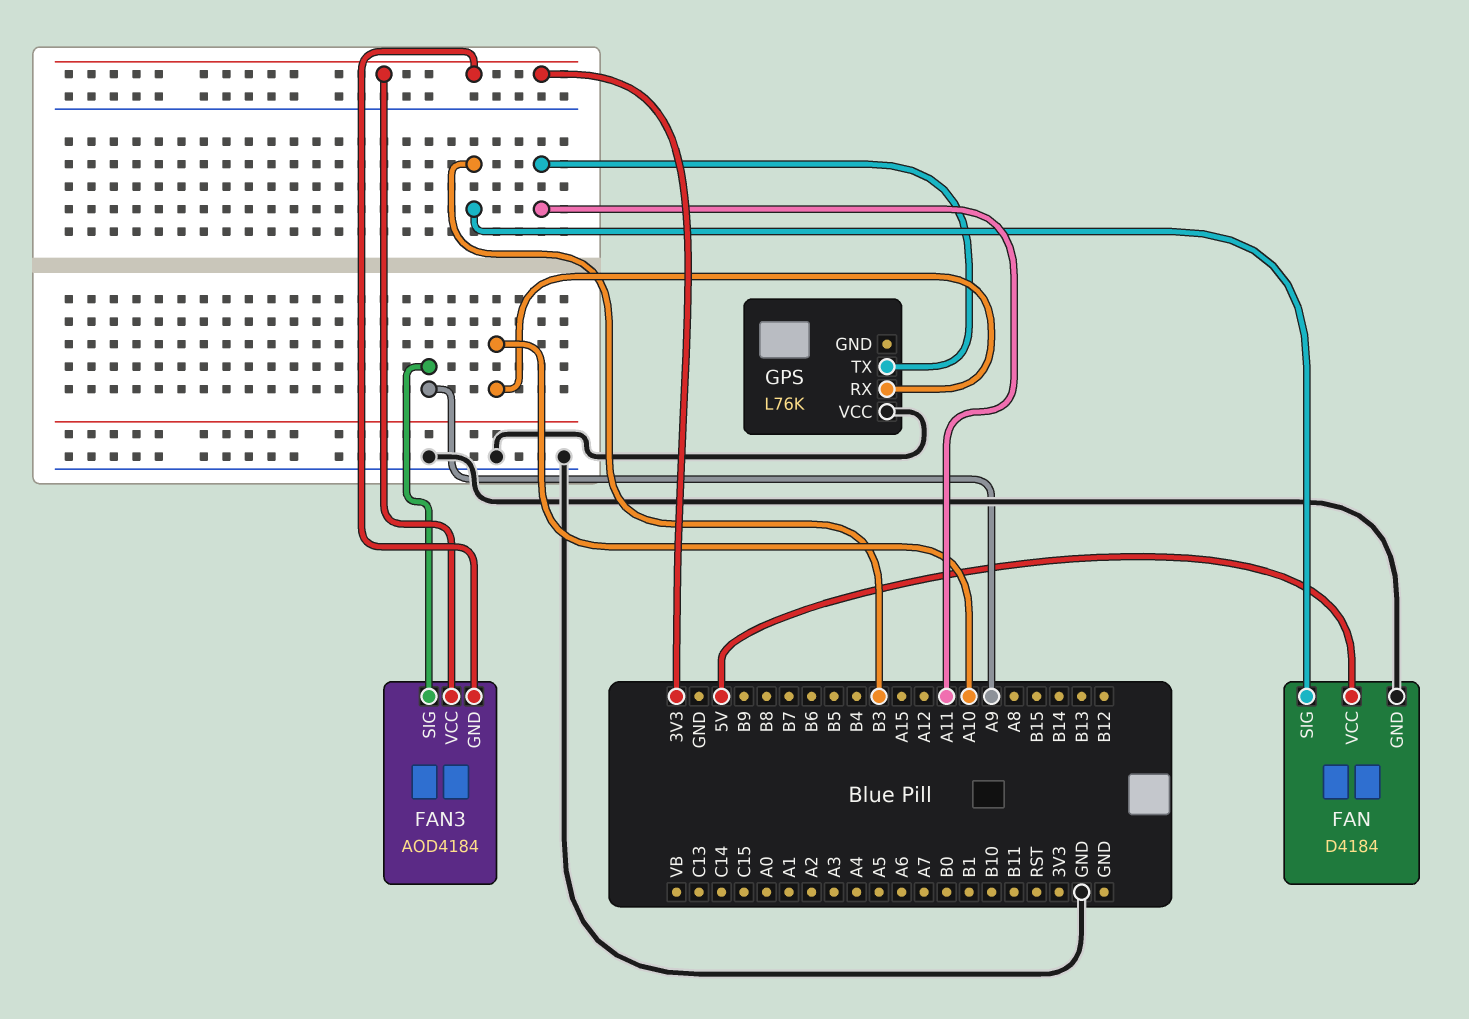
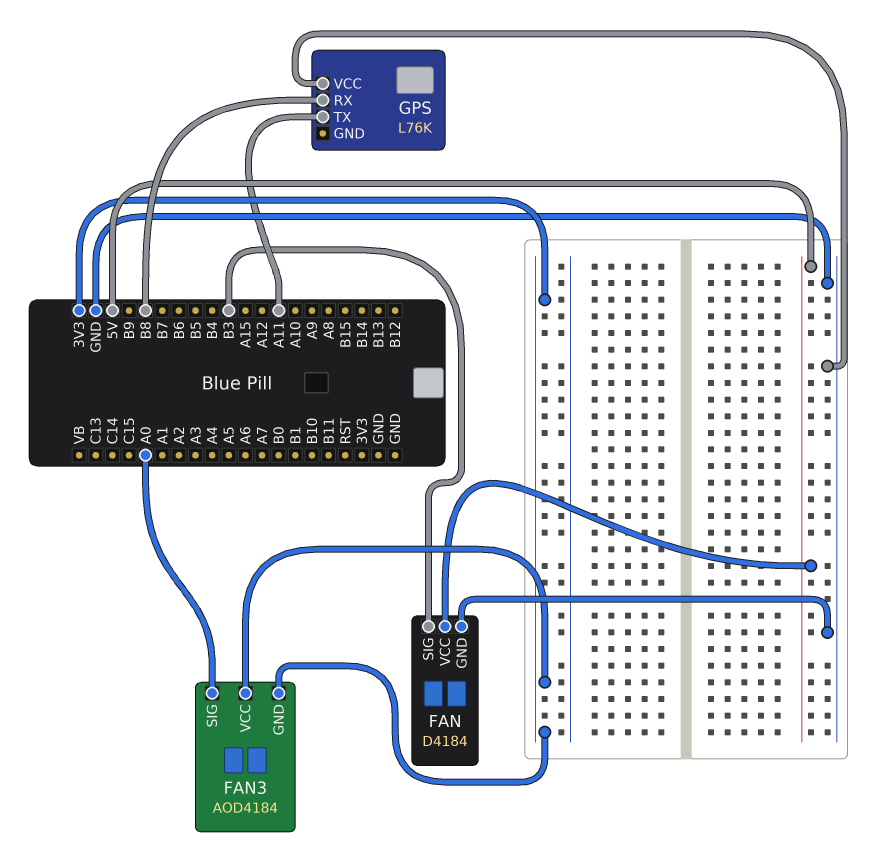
FAN3 pin SIG: A9 -> A0
GPS pin RX: A10 -> B8

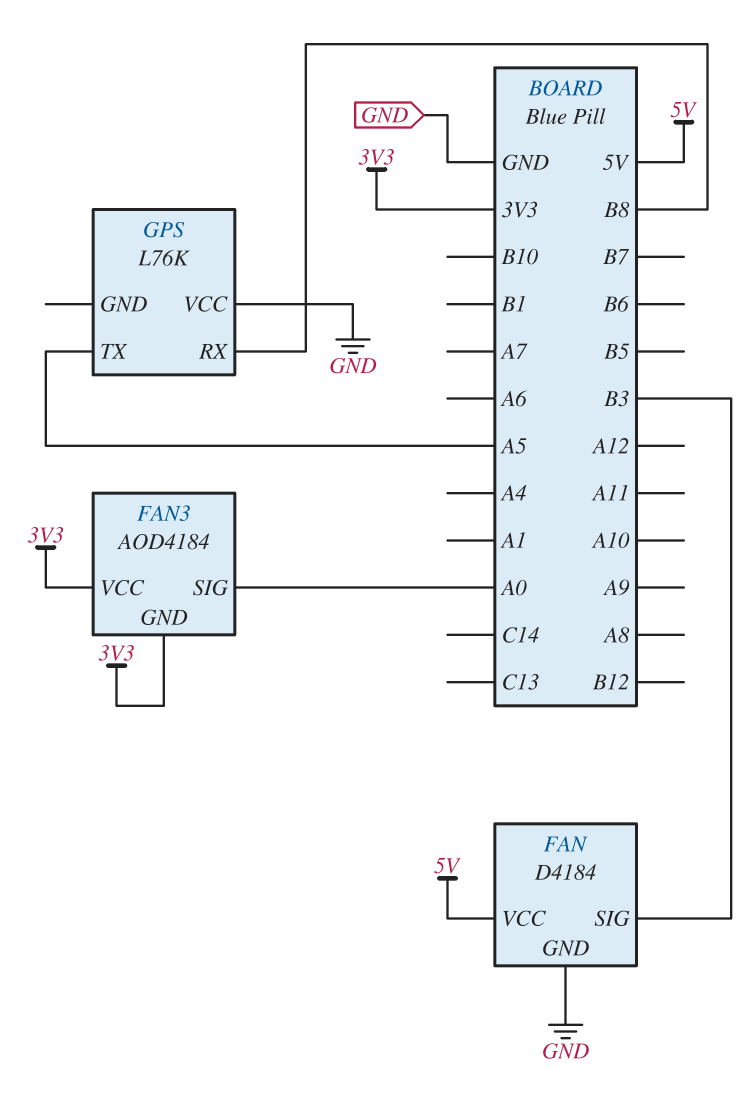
GPS pin TX: A11 -> A5

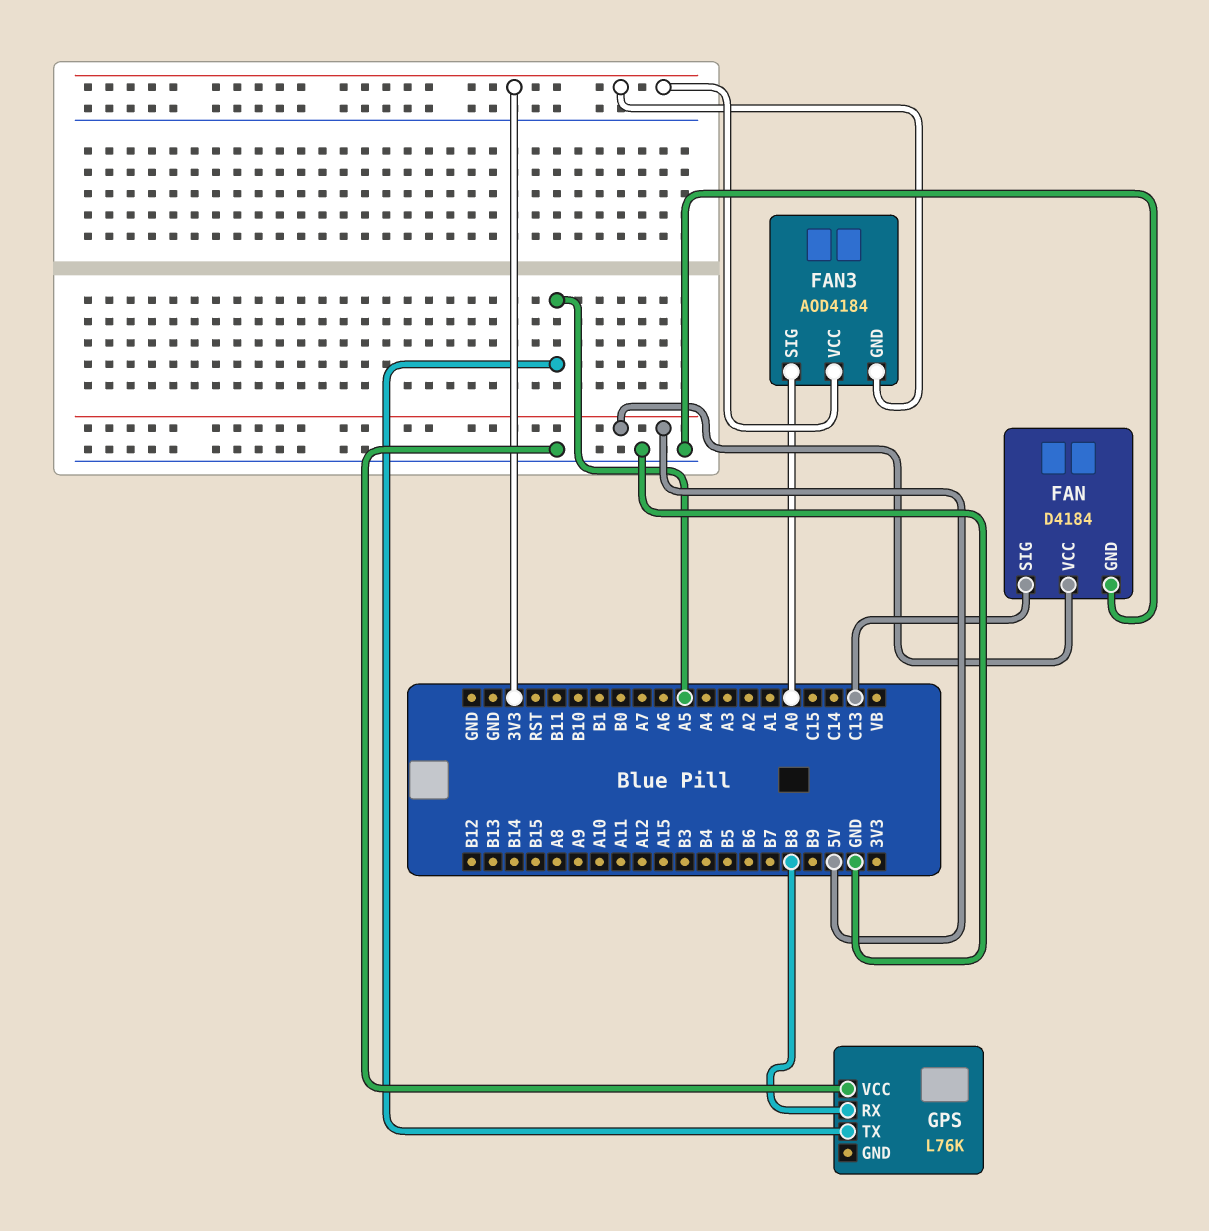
FAN pin SIG: B3 -> C13

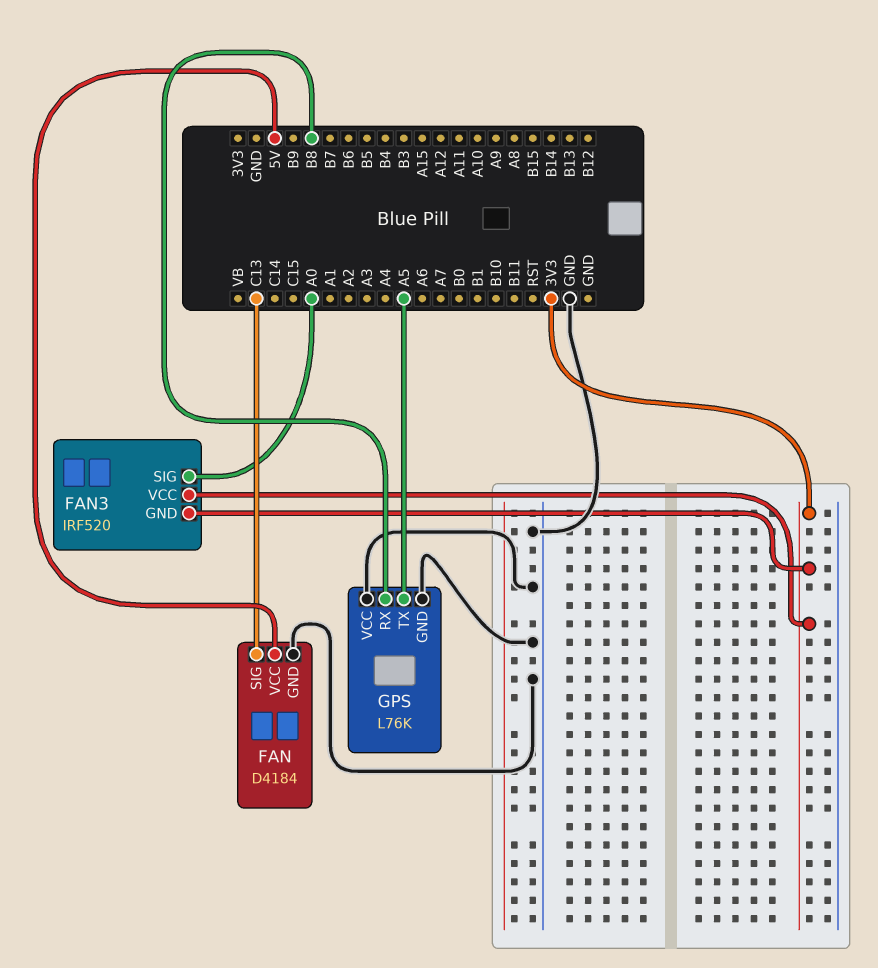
FAN3: AOD4184 -> IRF520
GPS pin GND: none -> GND

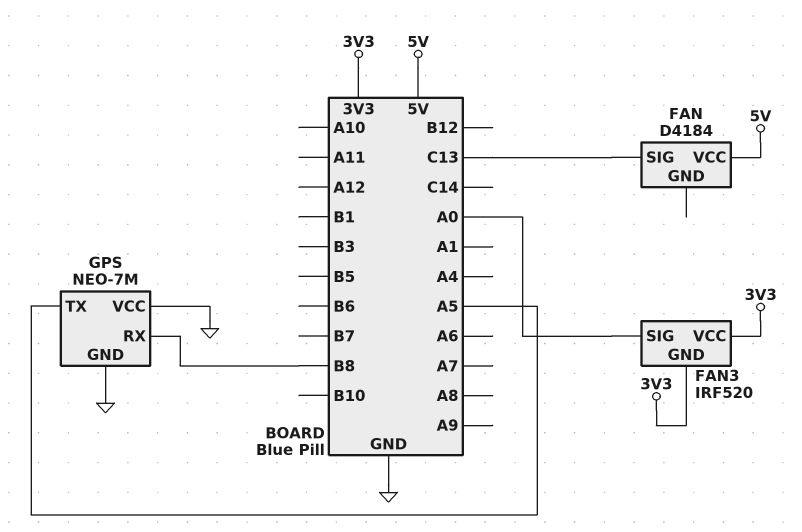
FAN pin GND: GND -> none
GPS: L76K -> NEO-7M

